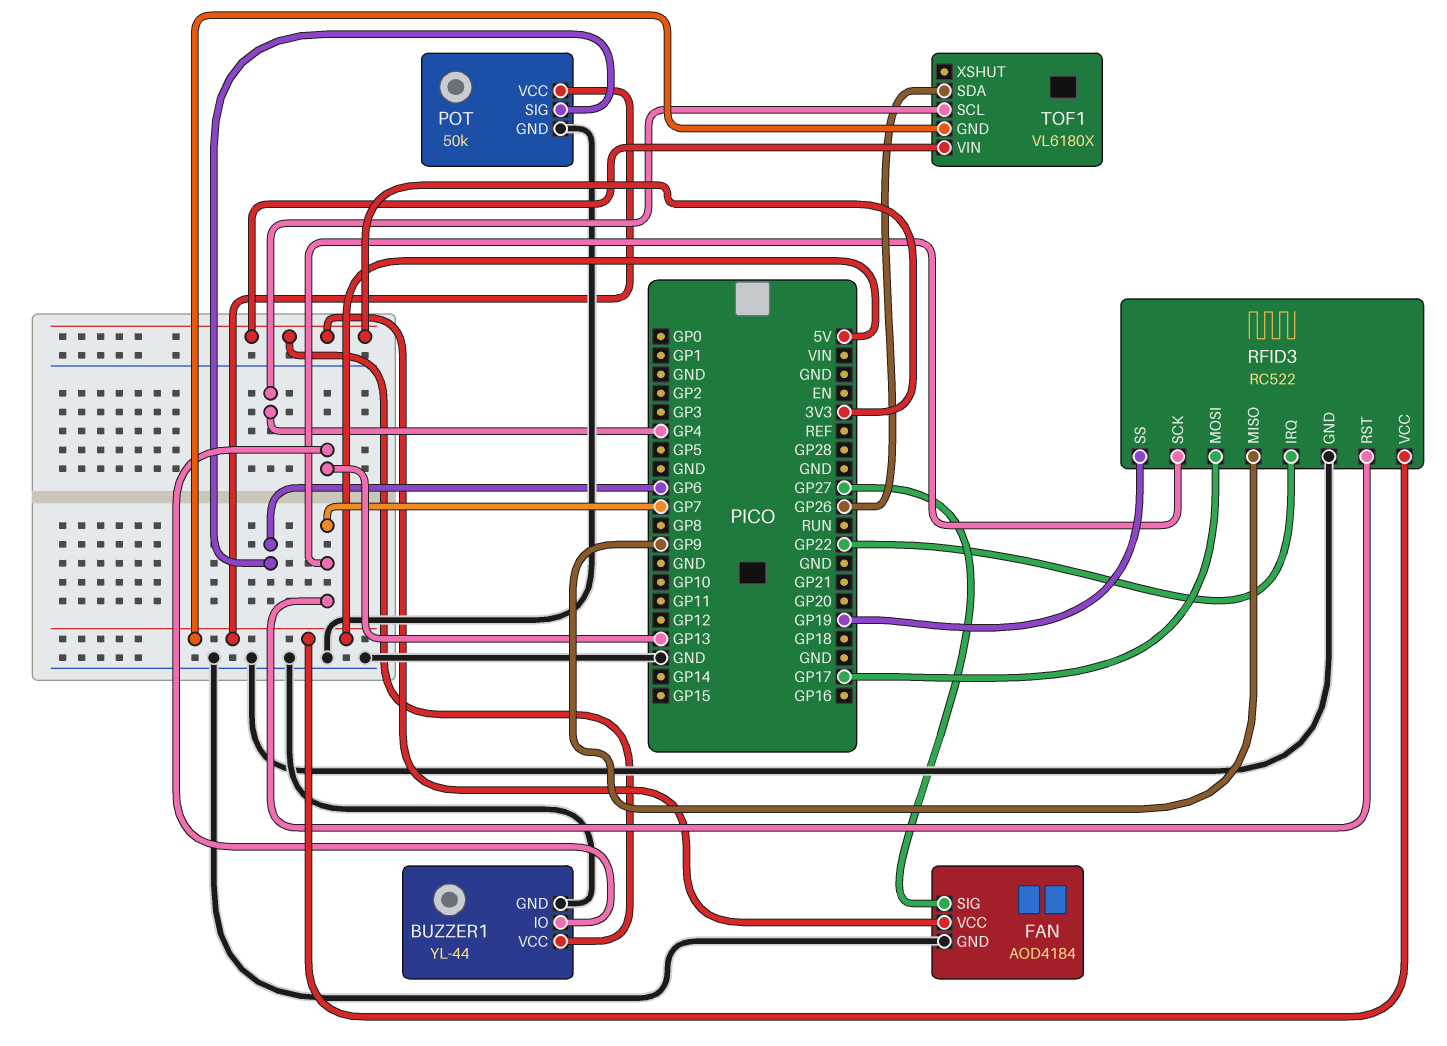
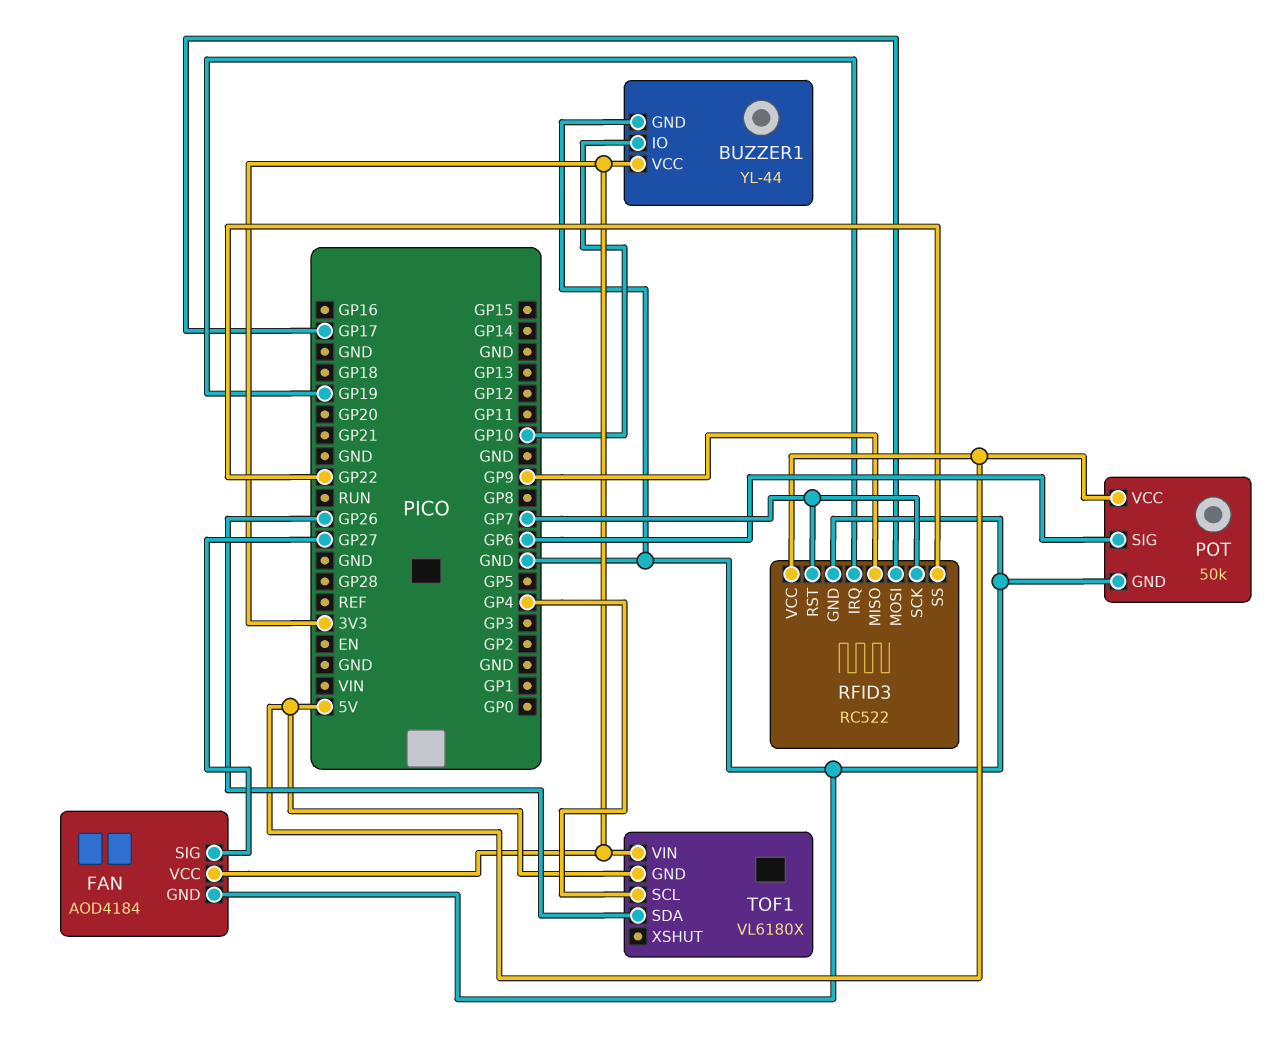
BUZZER1 pin IO: GP13 -> GP10
RFID3 pin IRQ: GP22 -> GP19
RFID3 pin SS: GP19 -> GP22

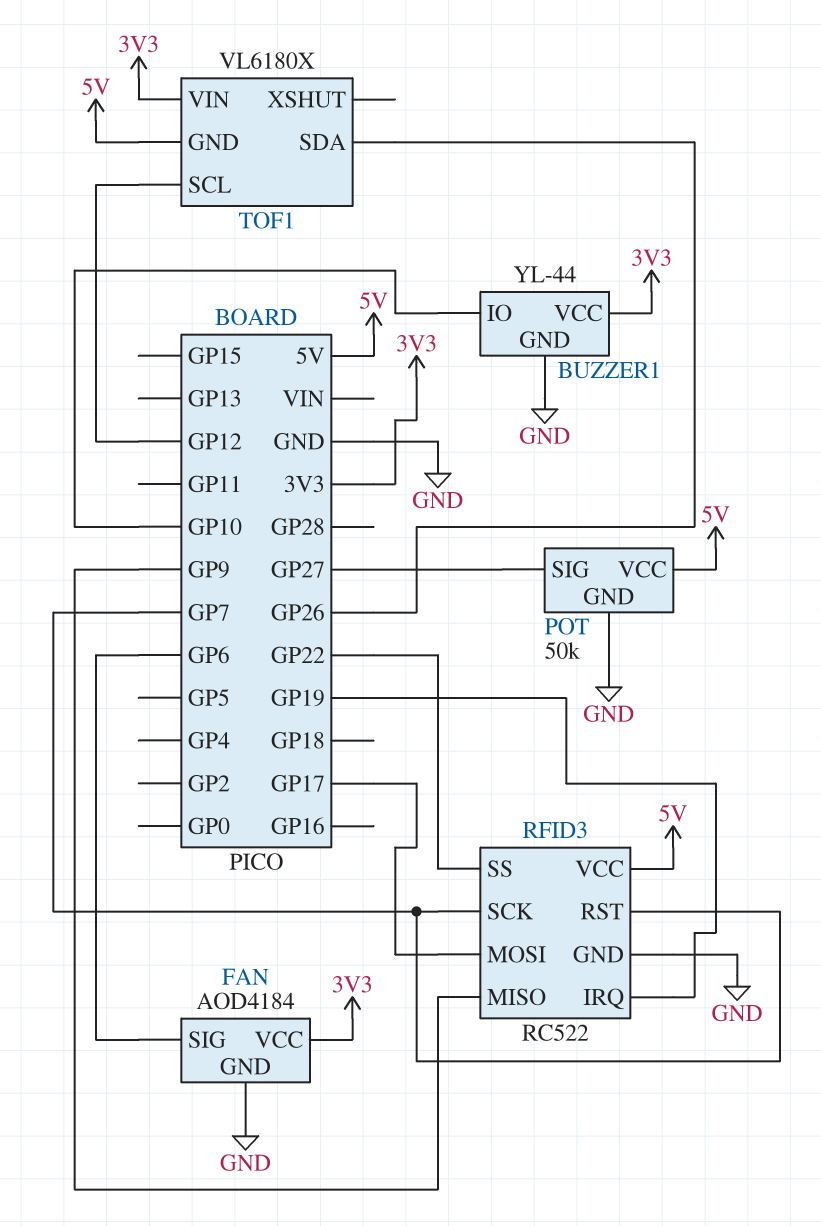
FAN pin SIG: GP27 -> GP6
POT pin SIG: GP6 -> GP27
TOF1 pin SCL: GP4 -> GP12

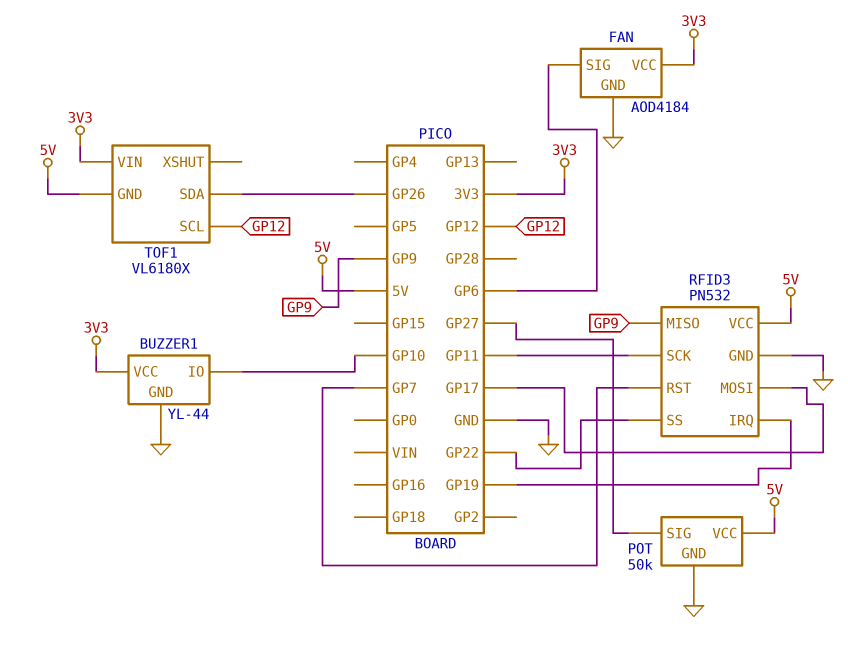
RFID3: RC522 -> PN532
RFID3 pin SCK: GP7 -> GP11

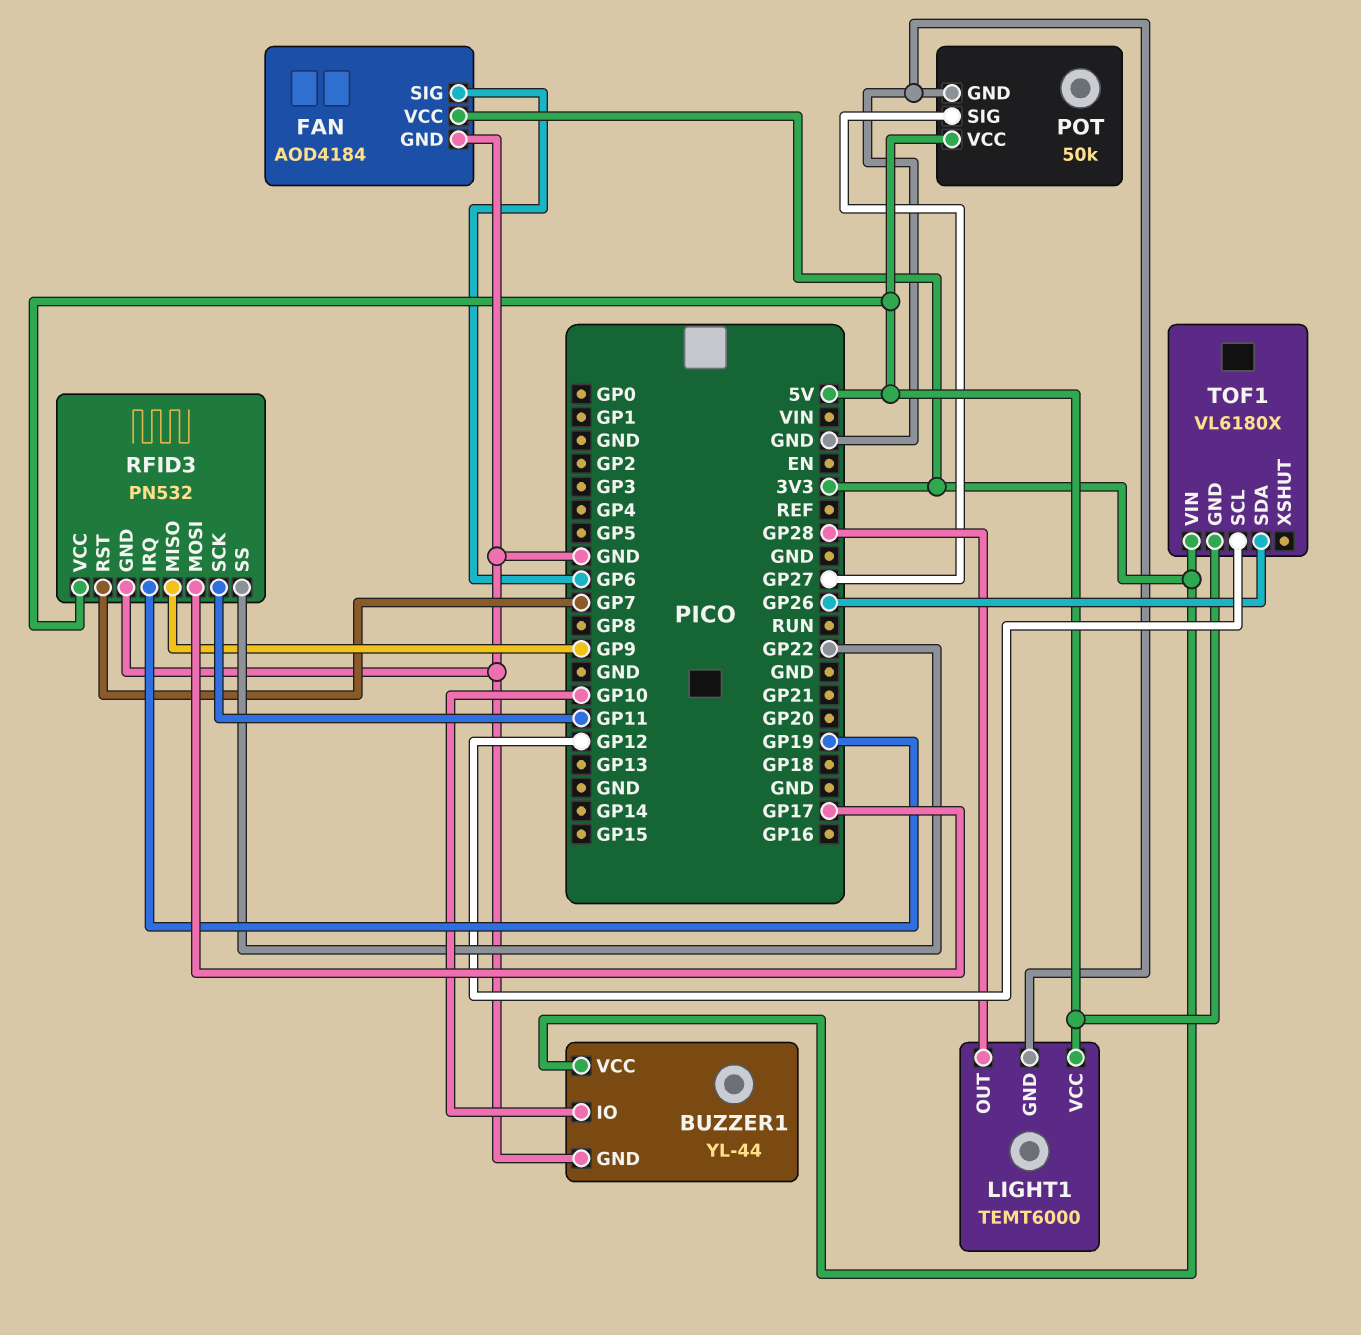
LIGHT1: none -> TEMT6000
LIGHT1 pin GND: none -> GND
LIGHT1 pin OUT: none -> GP28
LIGHT1 pin VCC: none -> 5V

